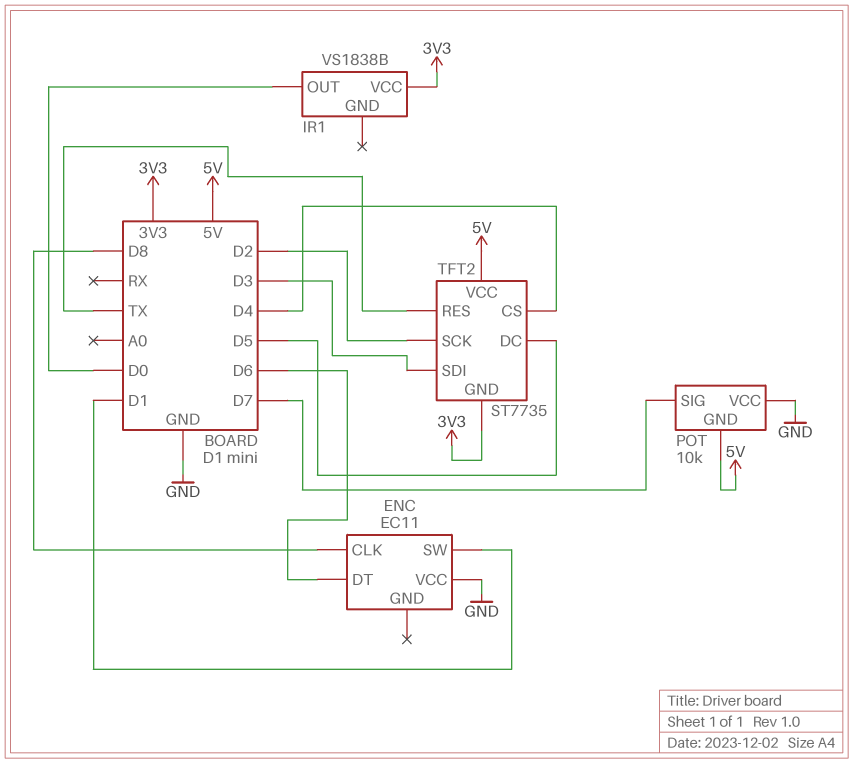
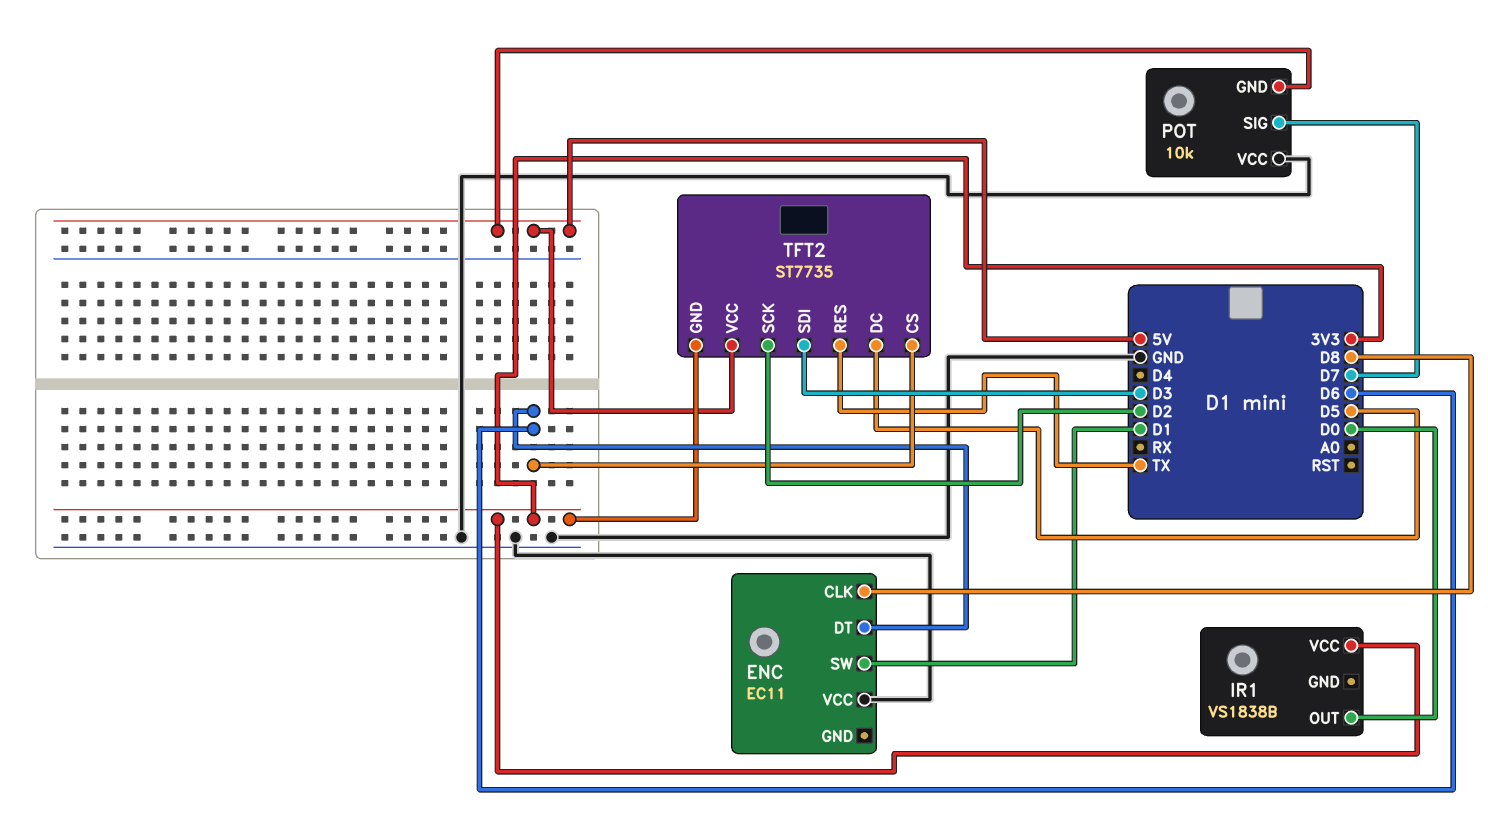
TFT2 pin CS: D4 -> D6

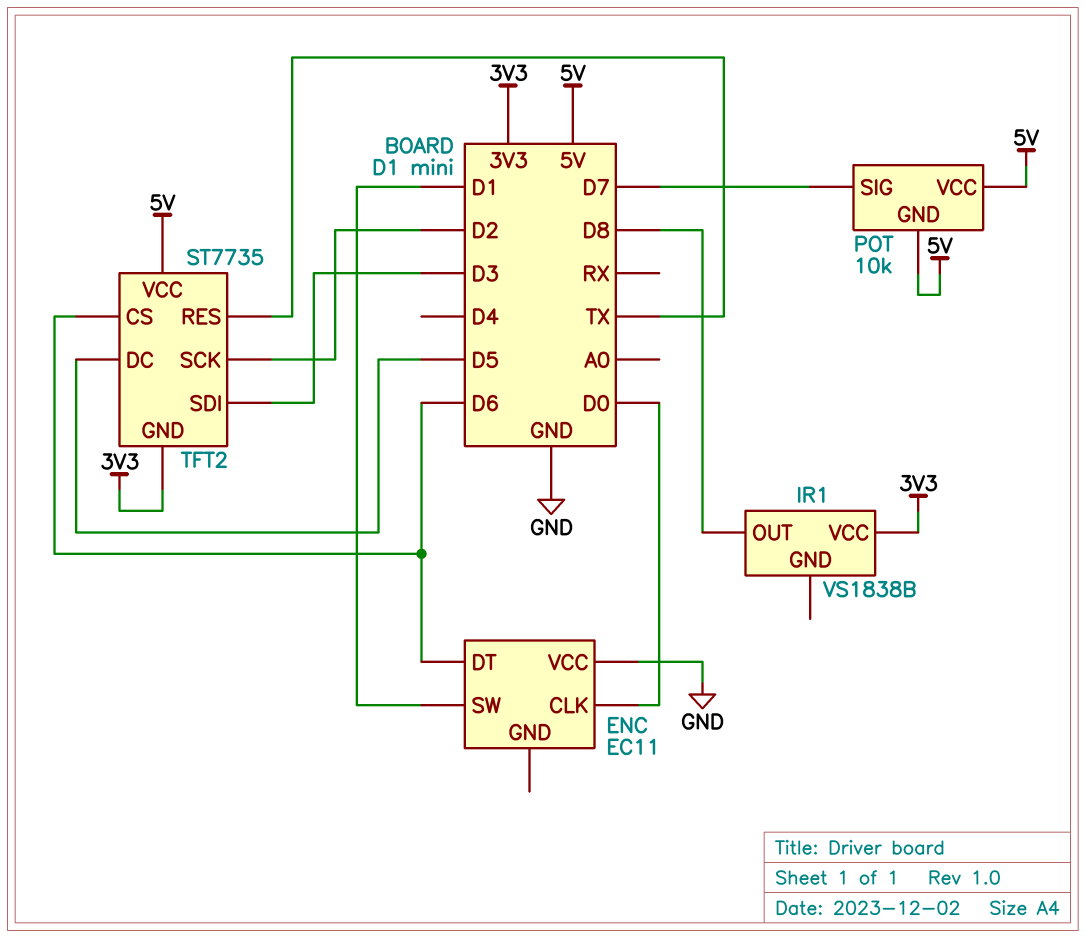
ENC pin CLK: D8 -> D0
IR1 pin OUT: D0 -> D8
POT pin VCC: GND -> 5V

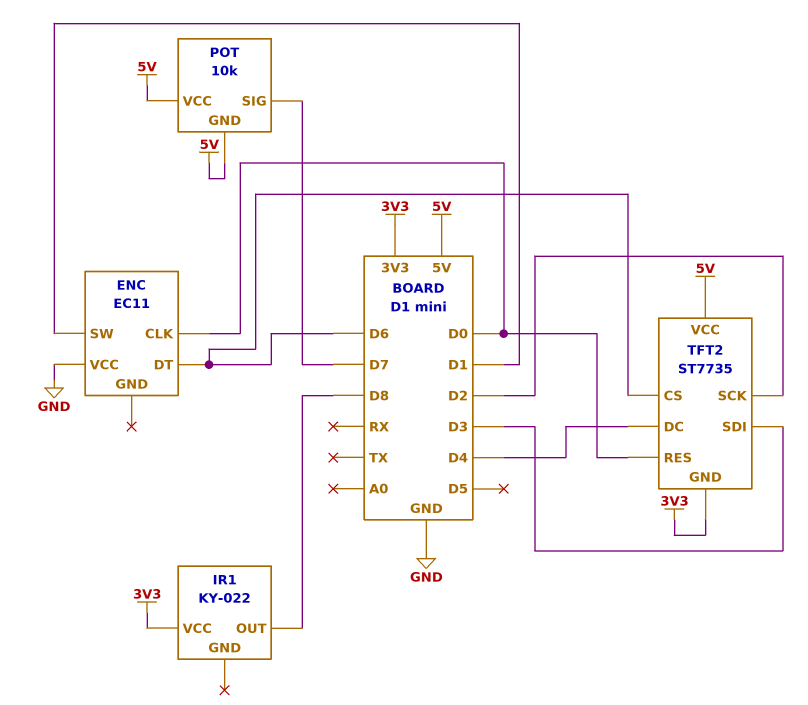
IR1: VS1838B -> KY-022
TFT2 pin DC: D5 -> D4
TFT2 pin RES: TX -> D0

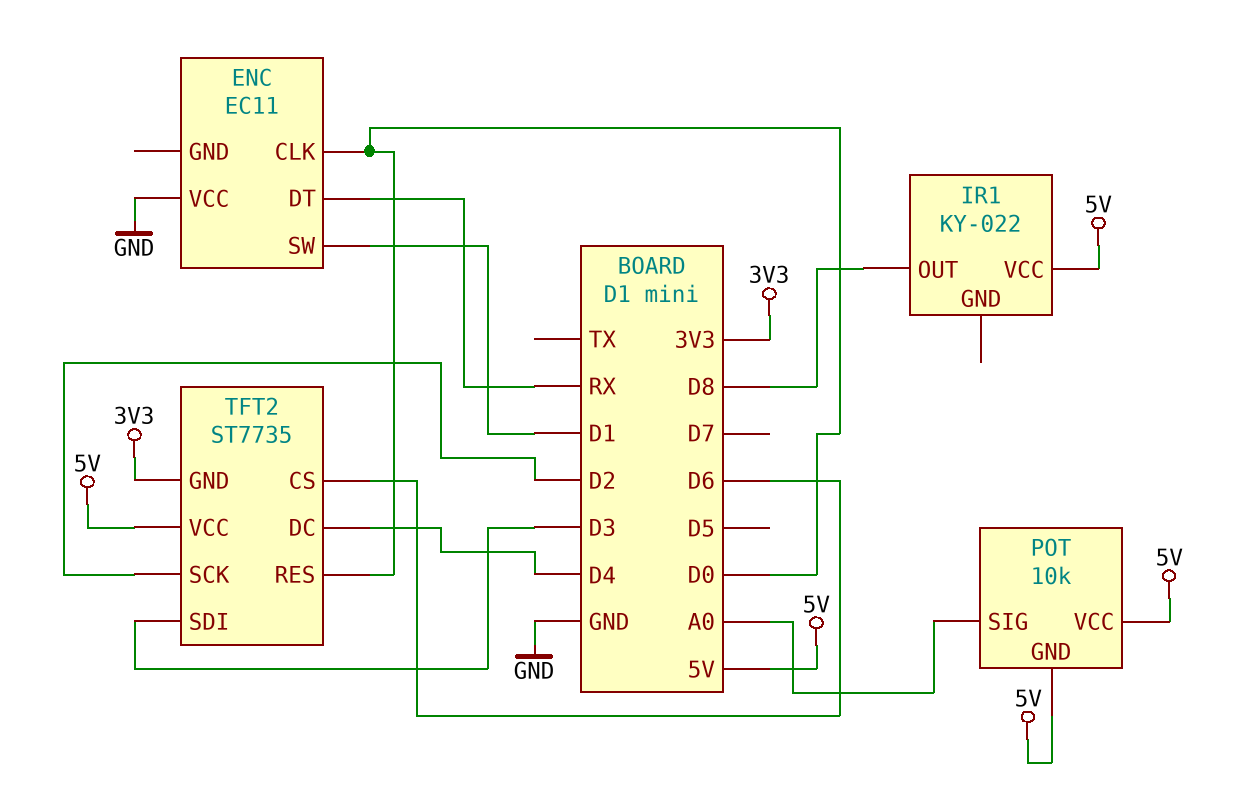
ENC pin DT: D6 -> RX
IR1 pin VCC: 3V3 -> 5V
POT pin SIG: D7 -> A0

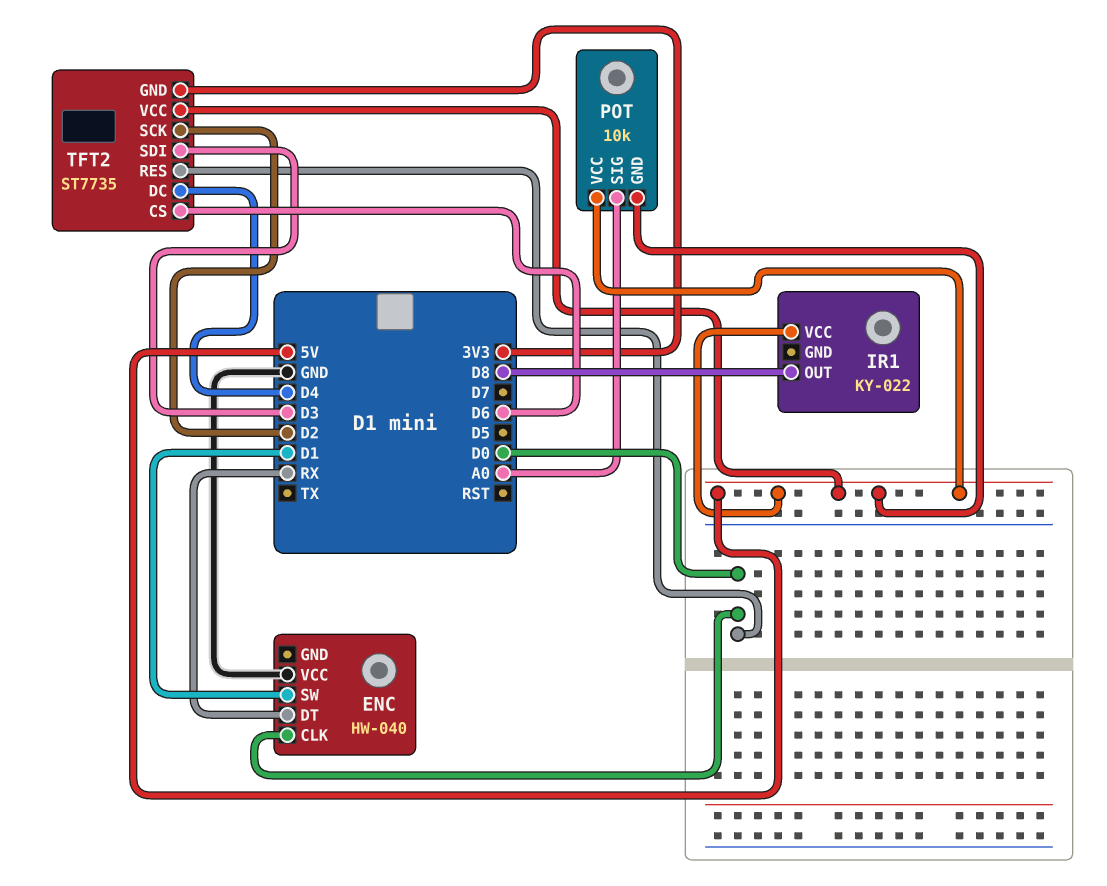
ENC: EC11 -> HW-040

